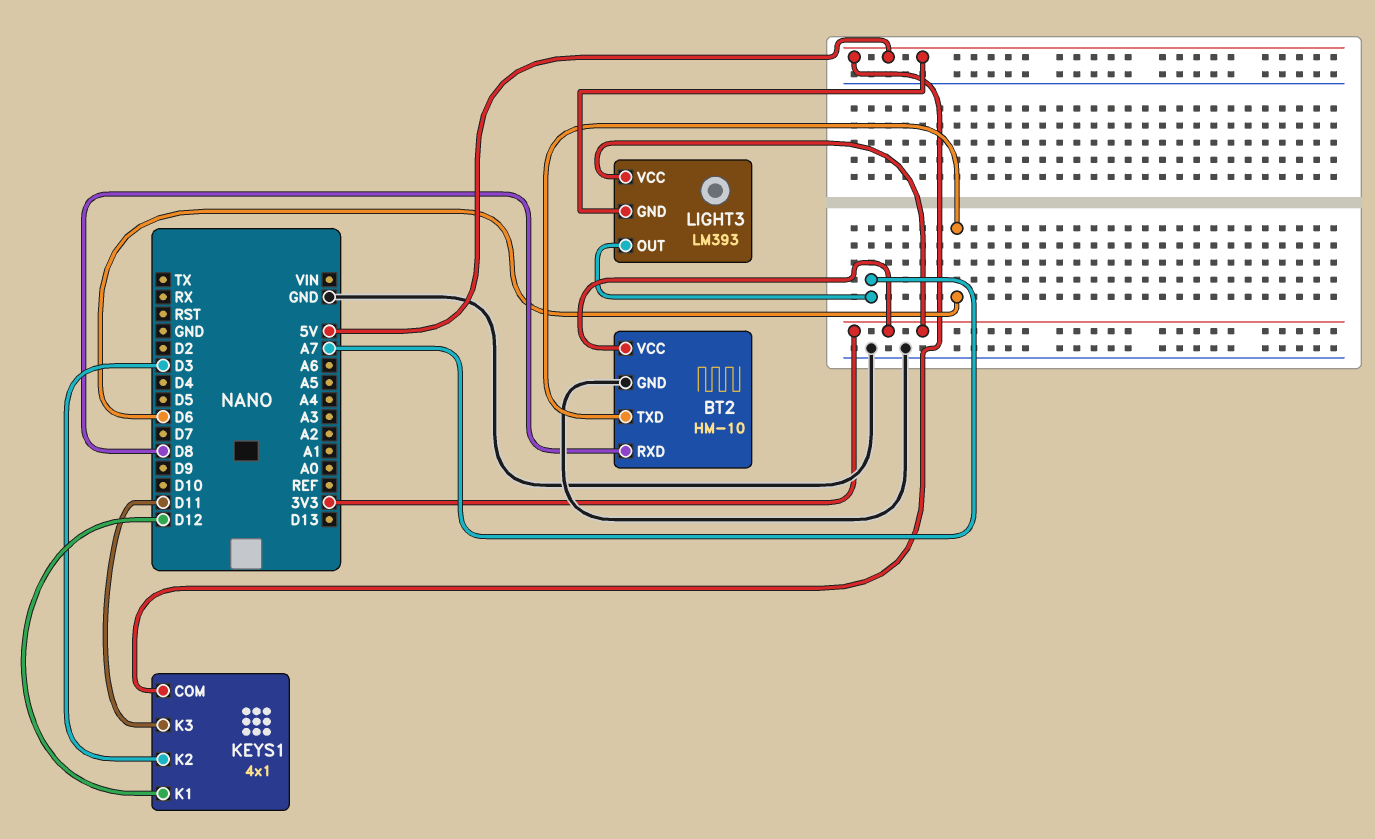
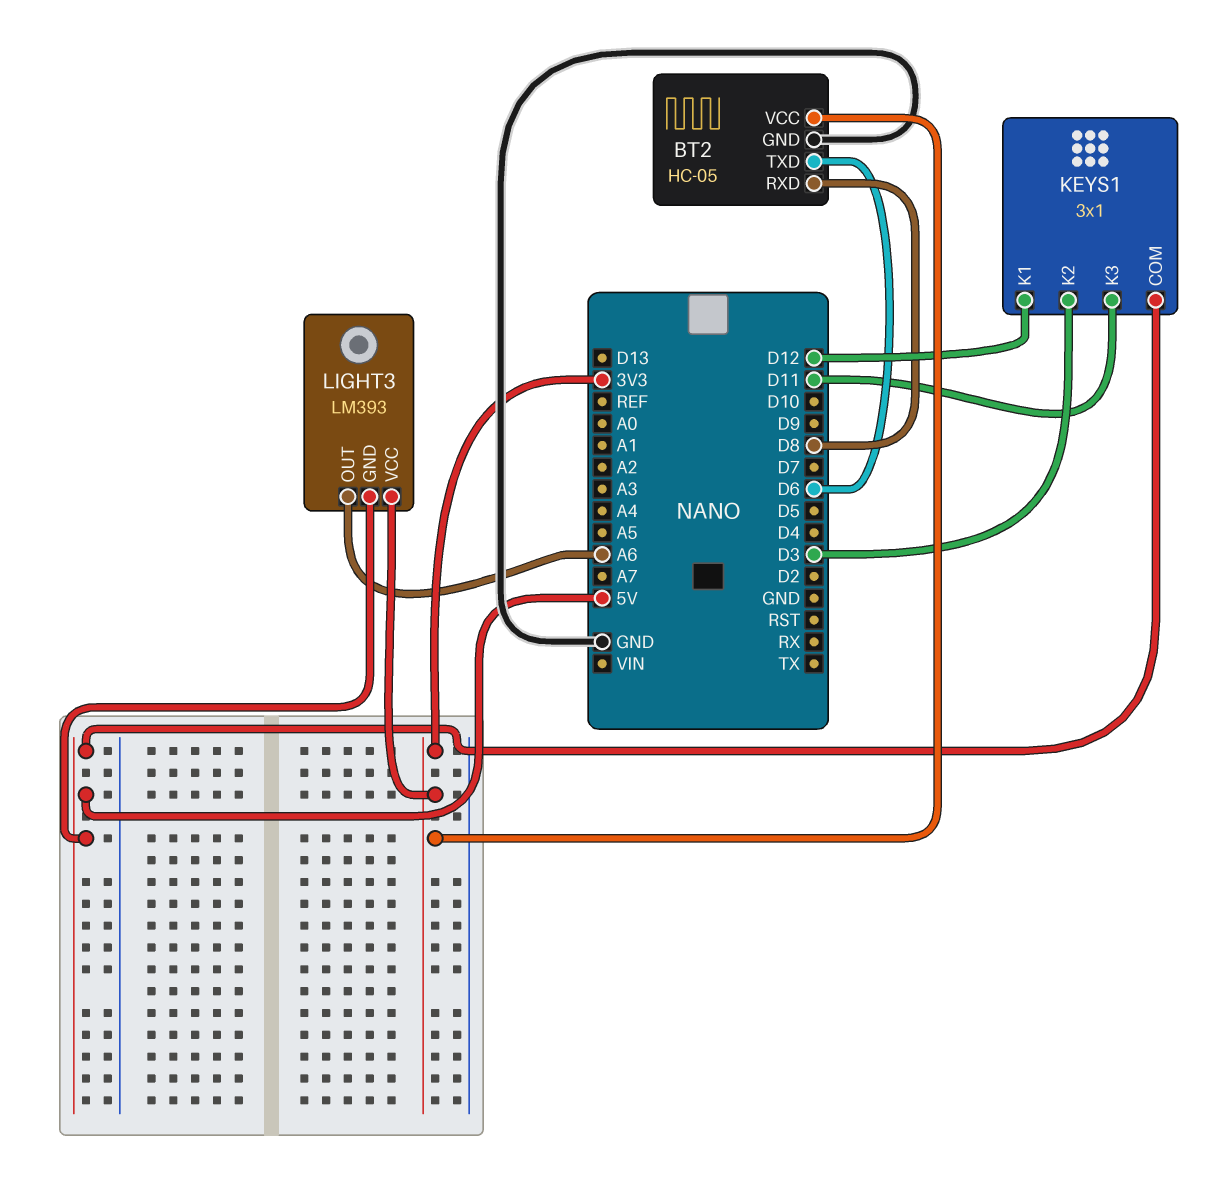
BT2: HM-10 -> HC-05
KEYS1: 4x1 -> 3x1
LIGHT3 pin OUT: A7 -> A6

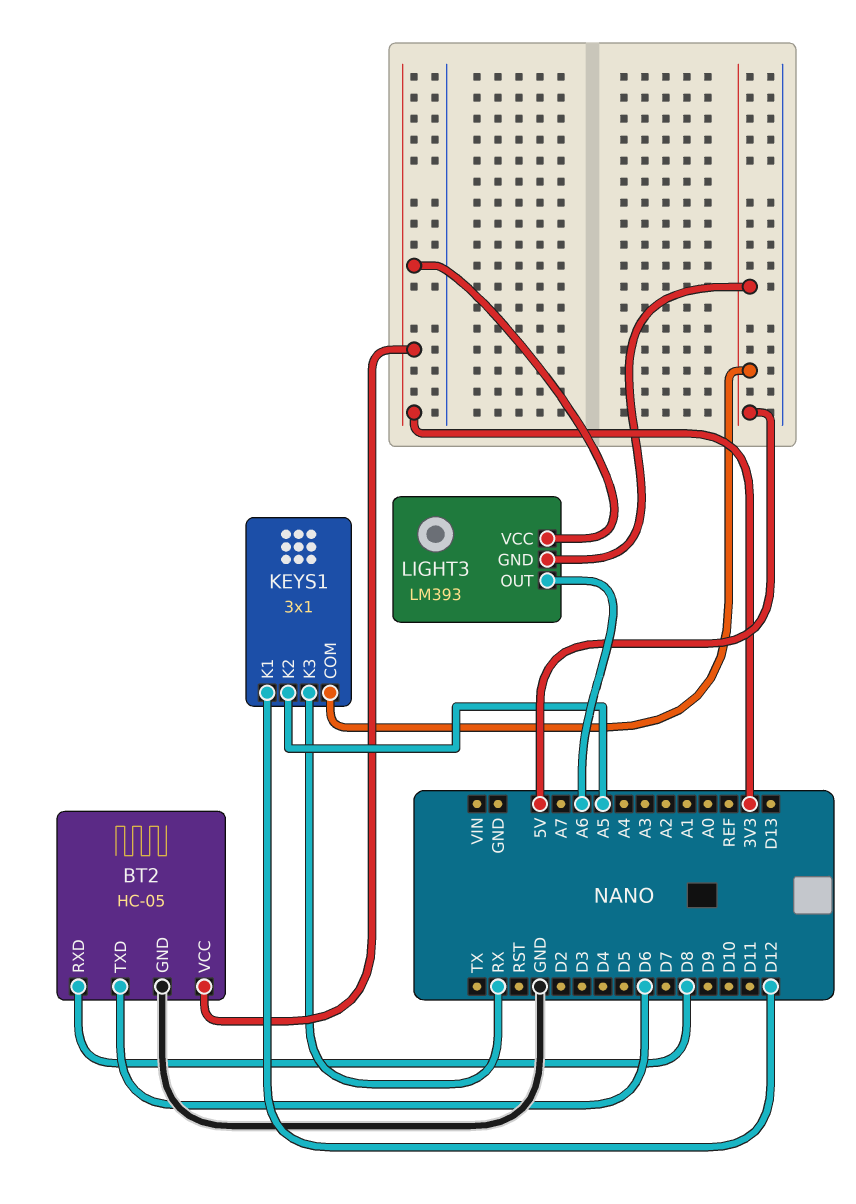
KEYS1 pin K2: D3 -> A5
KEYS1 pin K3: D11 -> RX

